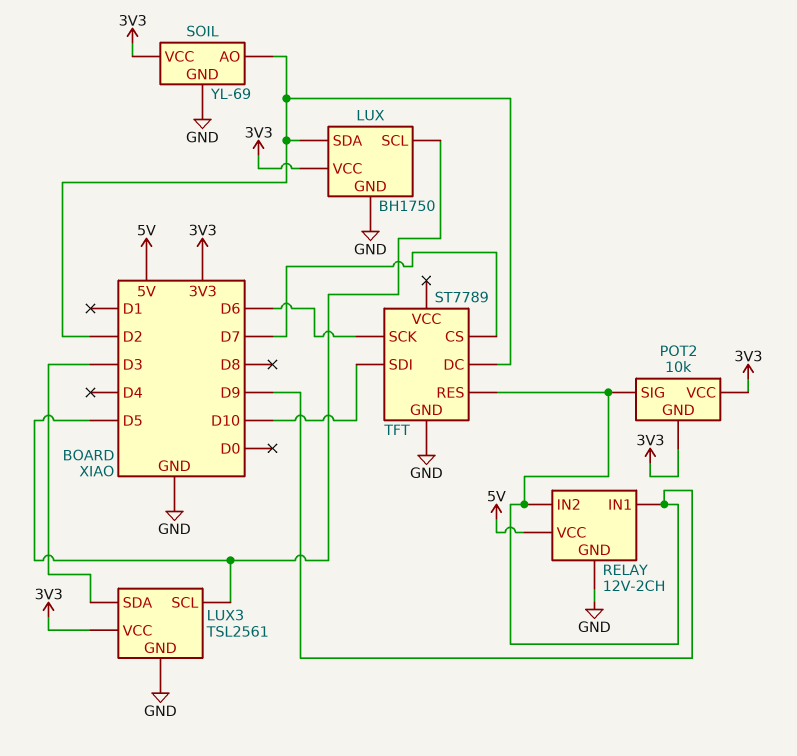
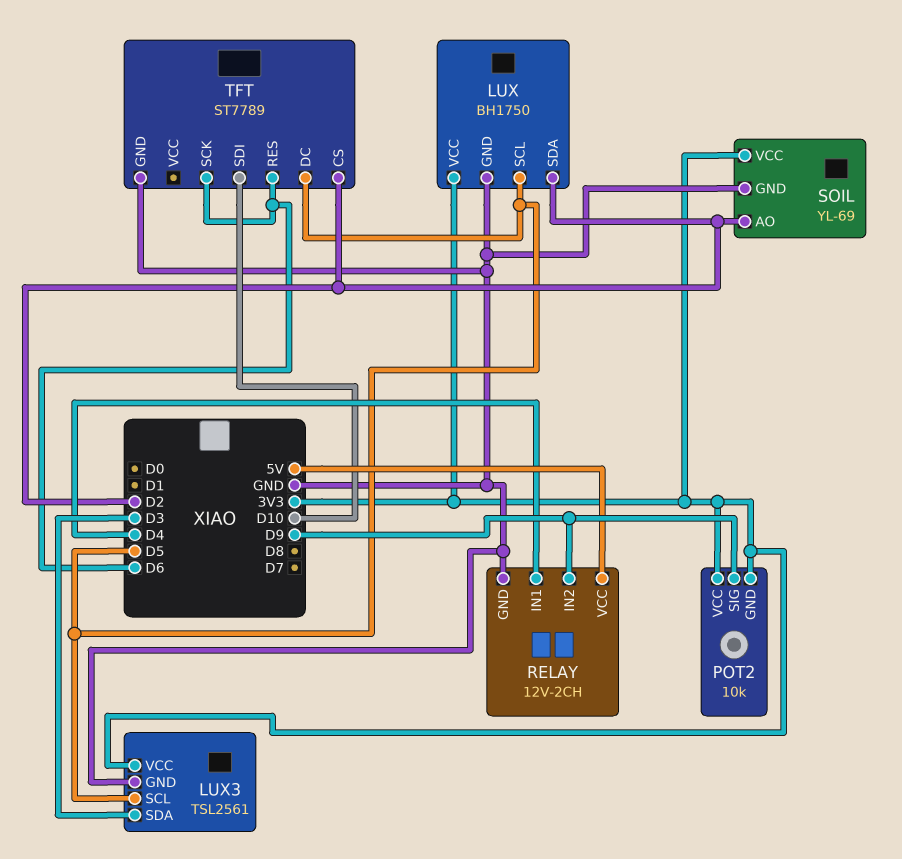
RELAY pin IN1: D9 -> D4
TFT pin CS: D7 -> D2
TFT pin DC: D2 -> D5
TFT pin RES: D9 -> D6

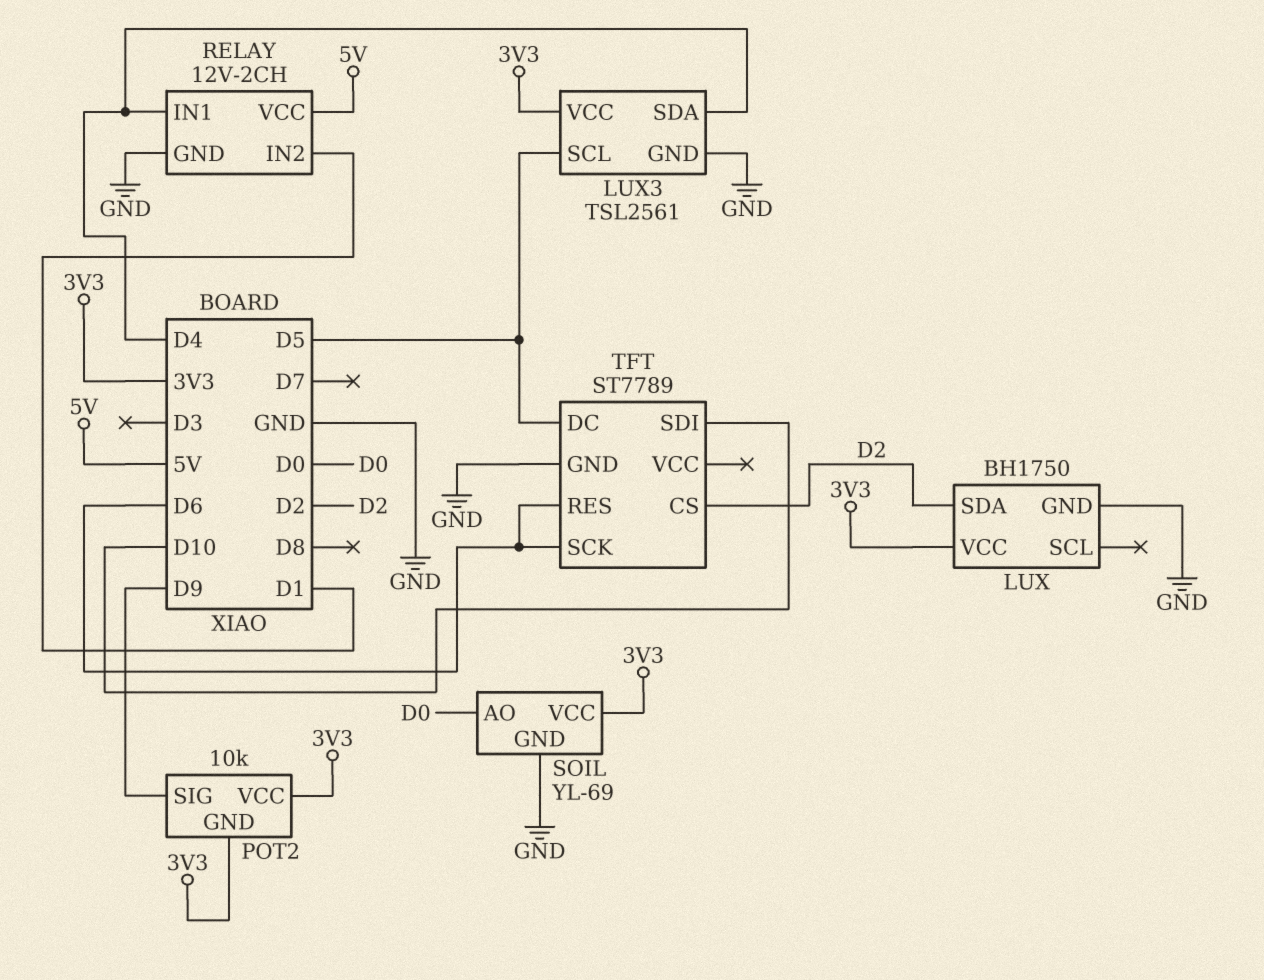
LUX pin SCL: D5 -> none
LUX3 pin SDA: D3 -> D4
RELAY pin IN2: D9 -> D1
SOIL pin AO: D2 -> D0

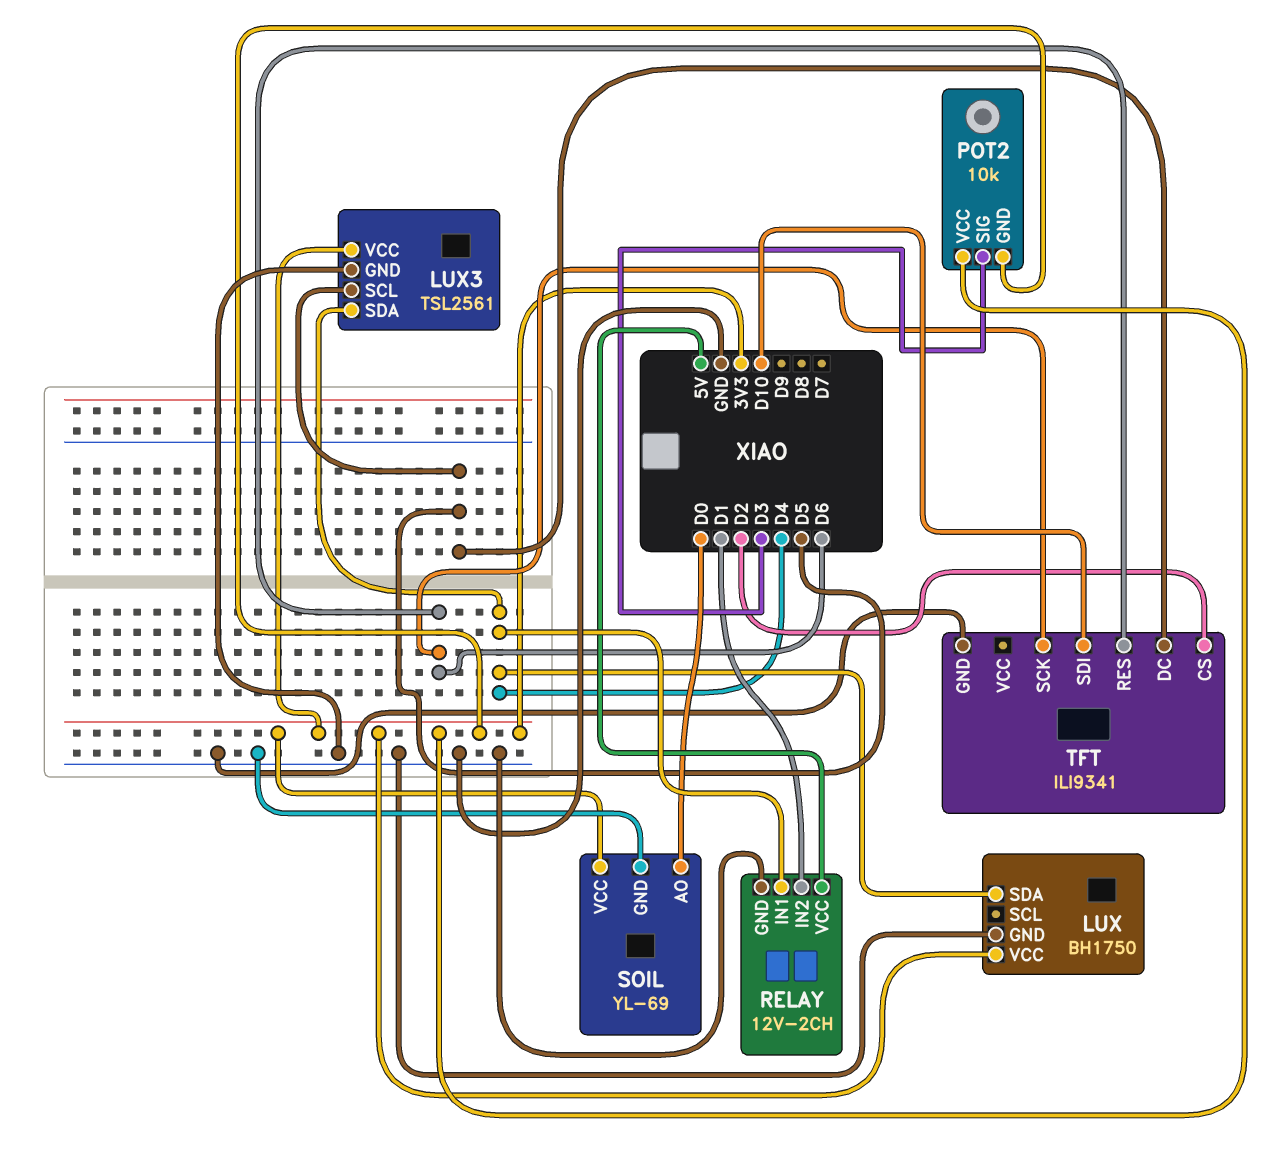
LUX pin SDA: D2 -> D4
POT2 pin SIG: D9 -> D3
TFT: ST7789 -> ILI9341

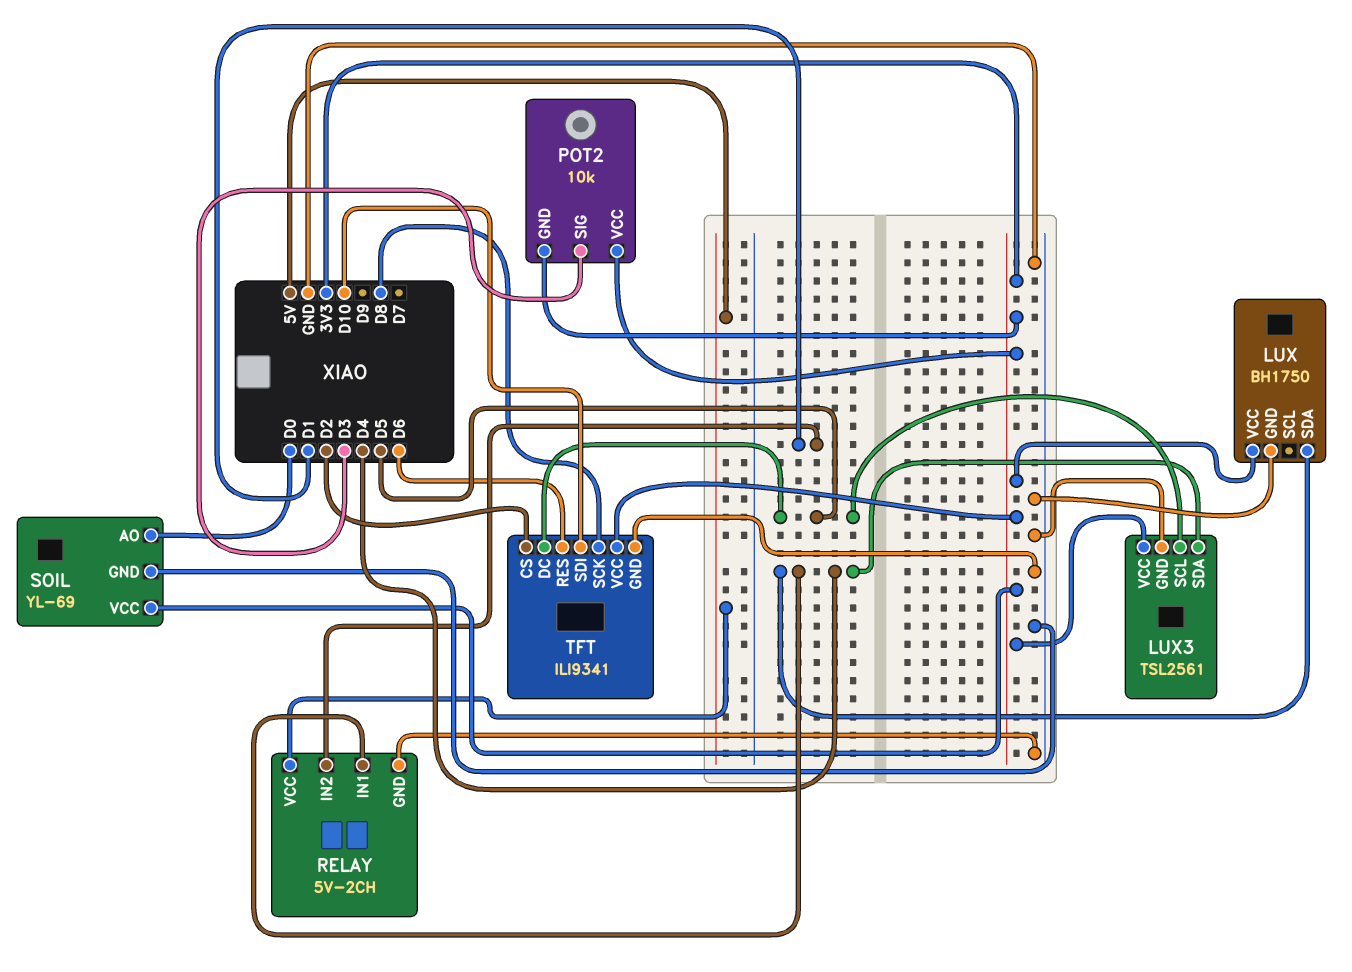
RELAY: 12V-2CH -> 5V-2CH
TFT pin SCK: D6 -> D8
TFT pin VCC: none -> 3V3

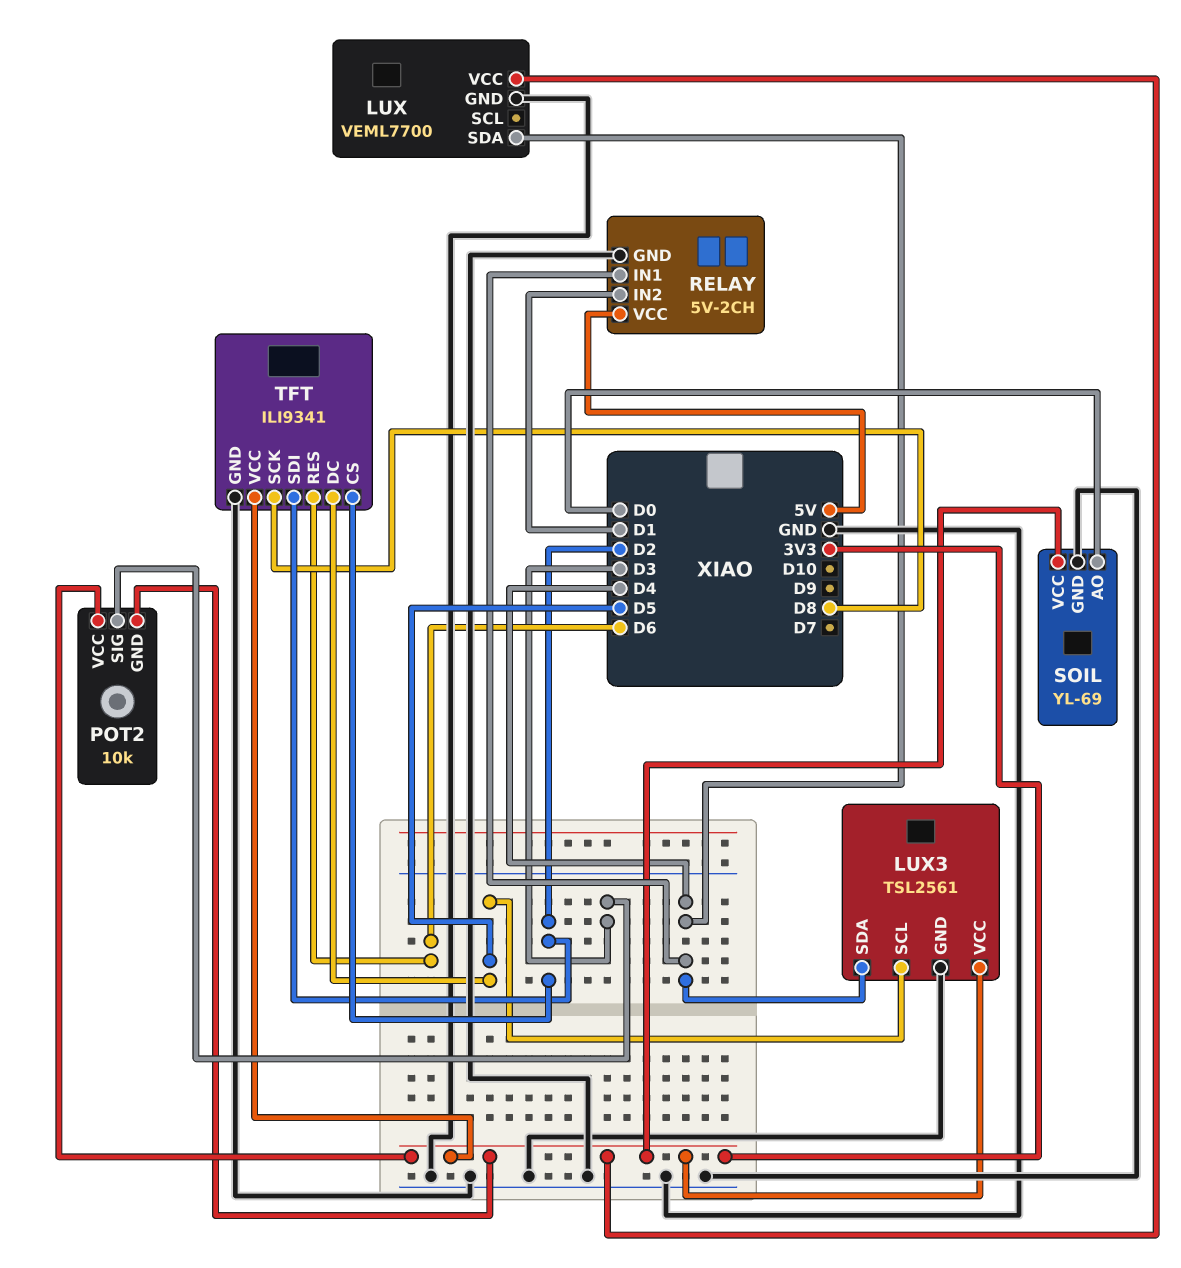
LUX: BH1750 -> VEML7700
TFT pin SDI: D10 -> D2

